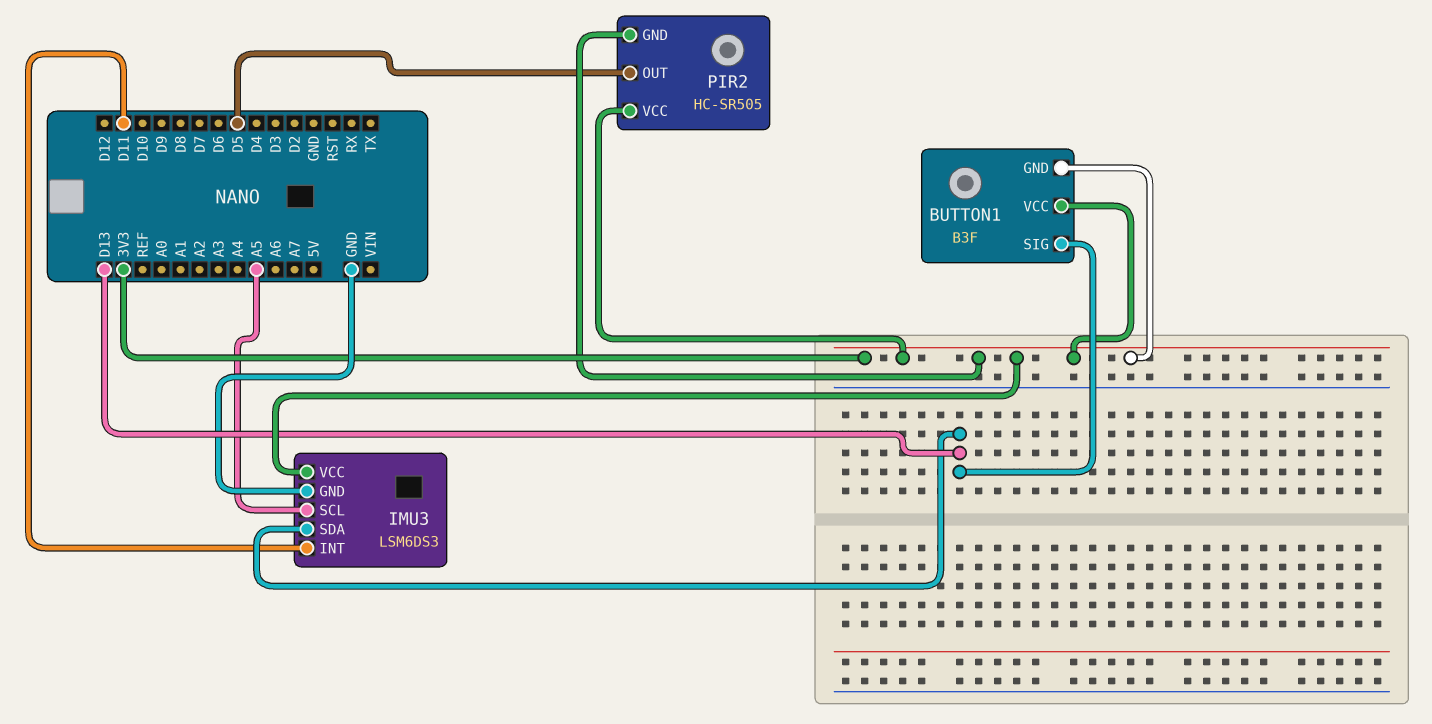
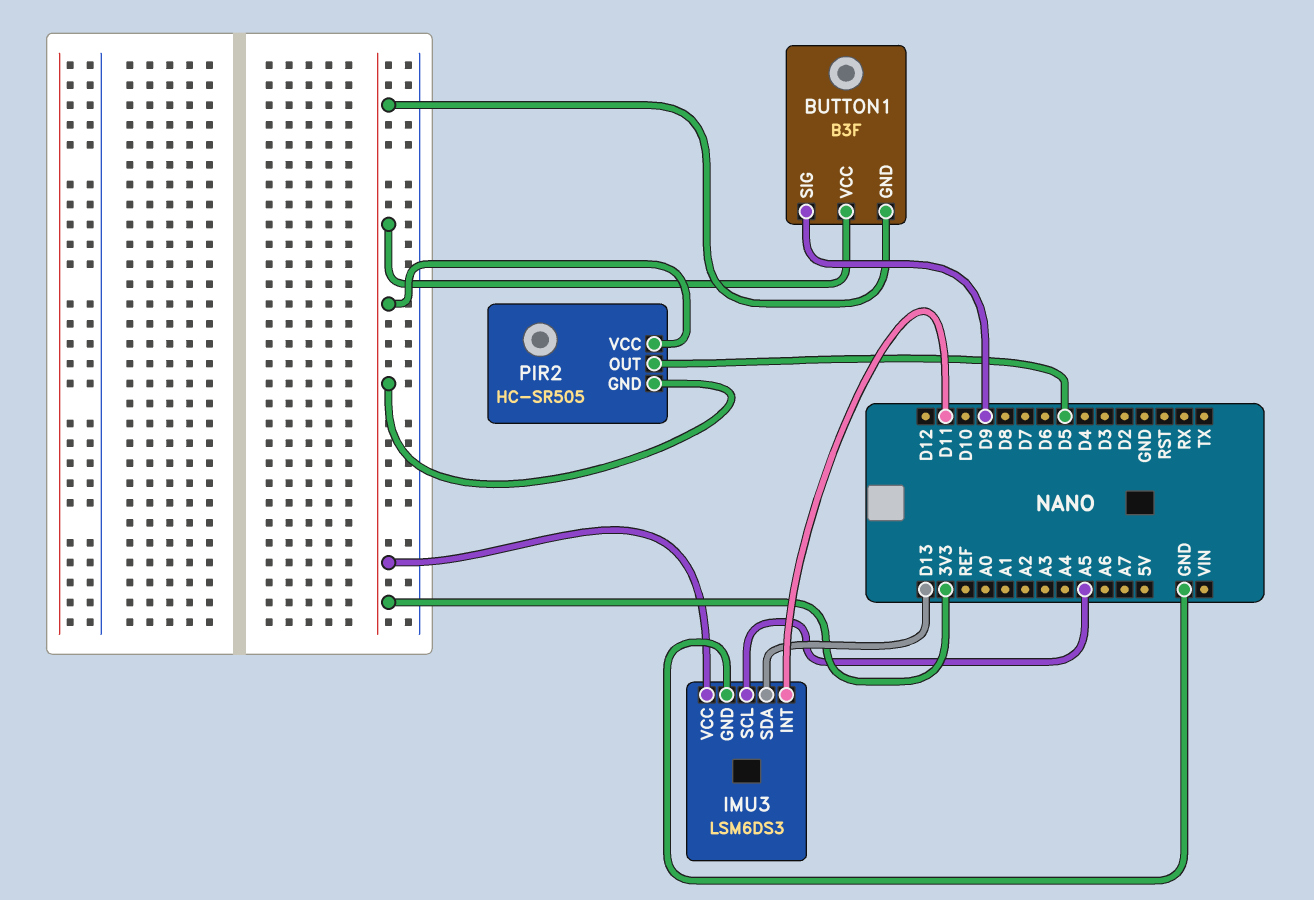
BUTTON1 pin SIG: D13 -> D9

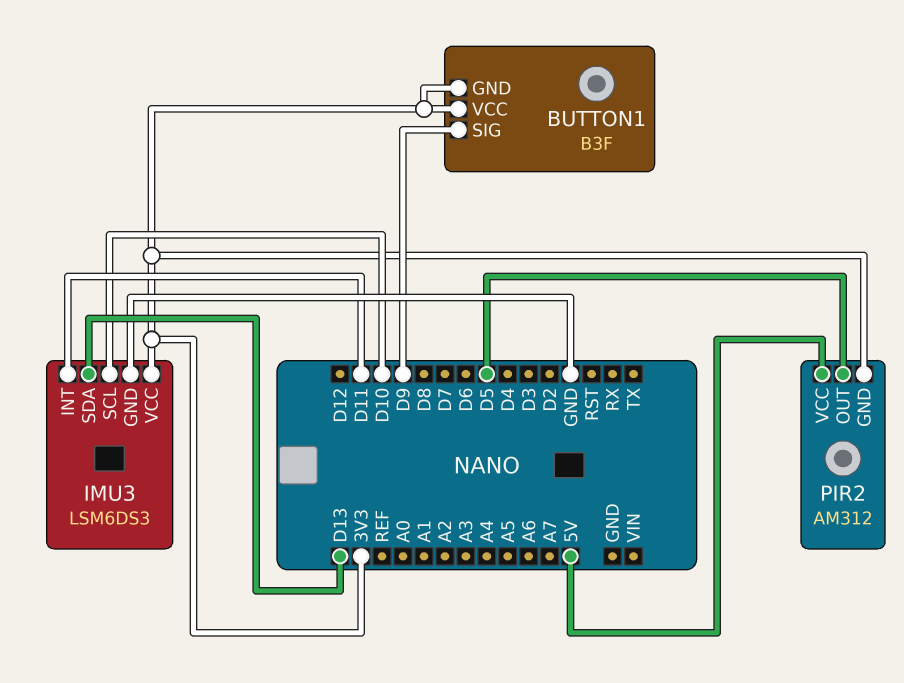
IMU3 pin SCL: A5 -> D10
PIR2: HC-SR505 -> AM312
PIR2 pin VCC: 3V3 -> 5V

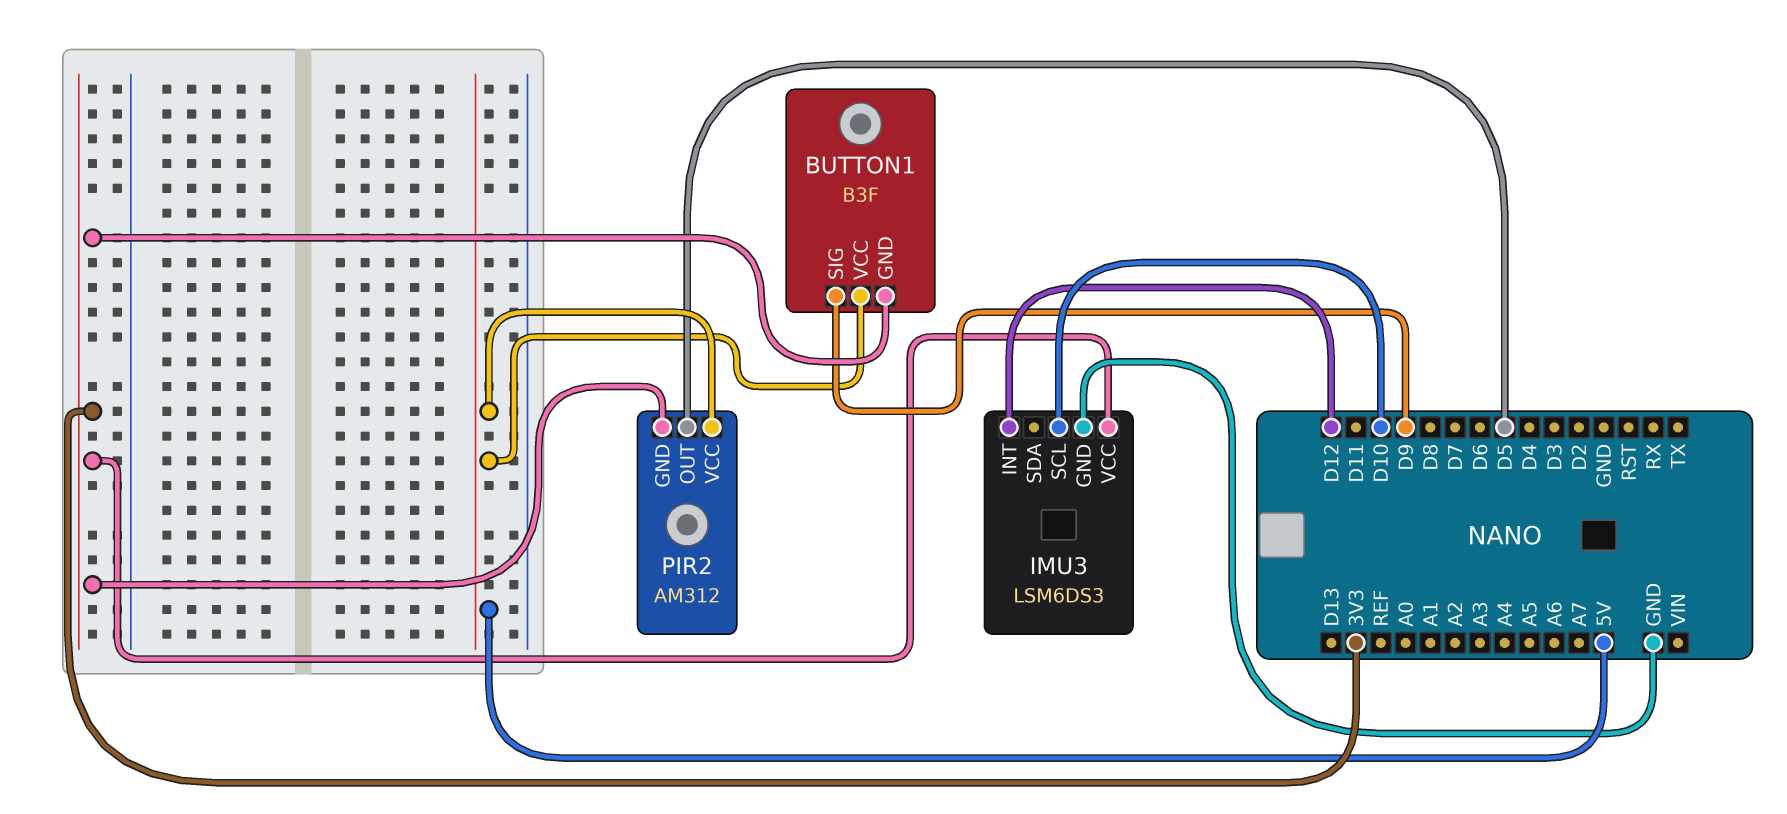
BUTTON1 pin VCC: 3V3 -> 5V
IMU3 pin INT: D11 -> D12
IMU3 pin SDA: D13 -> none

